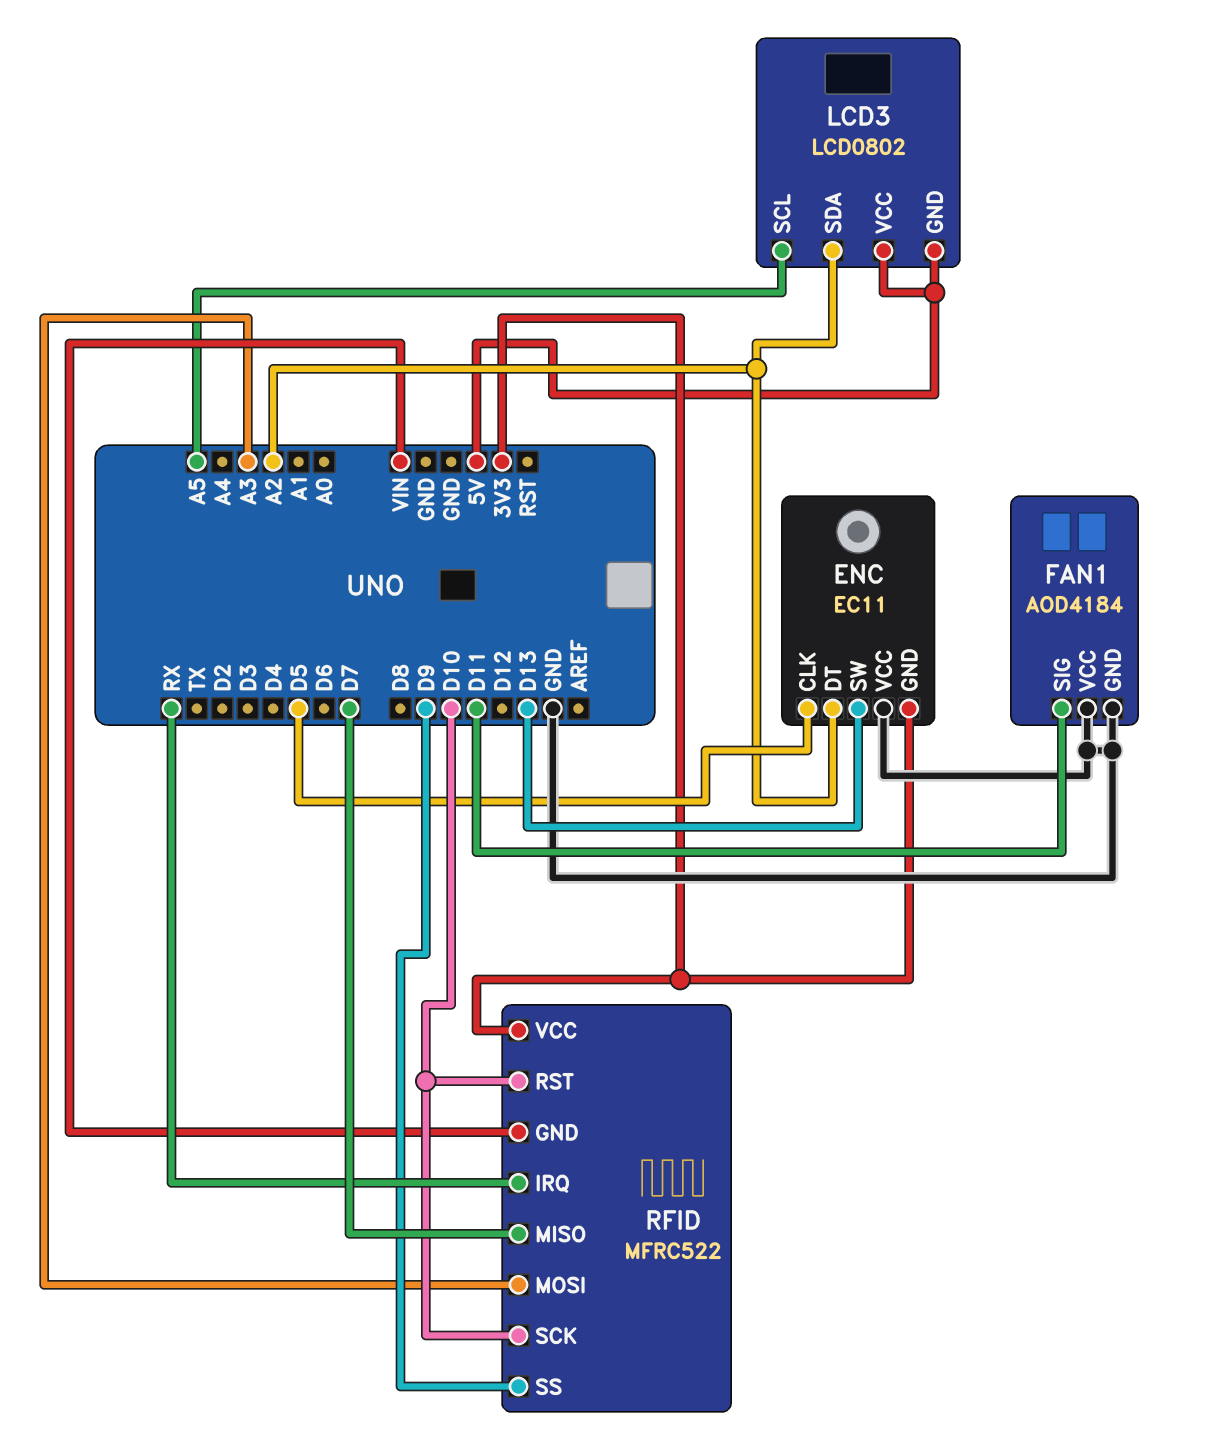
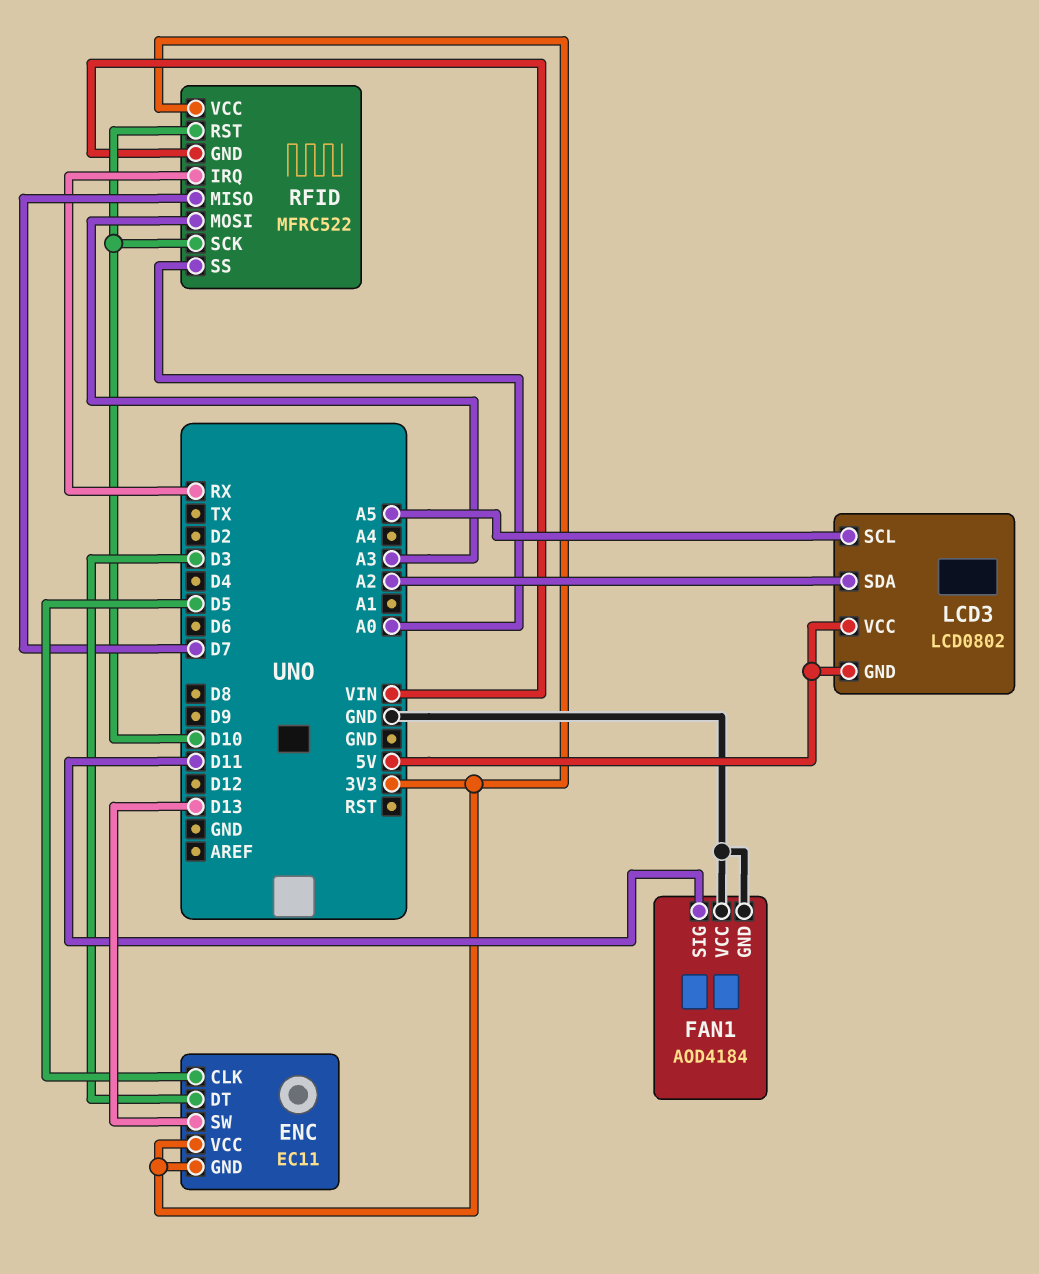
ENC pin DT: A2 -> D3
ENC pin VCC: GND -> 3V3
RFID pin SS: D9 -> A0

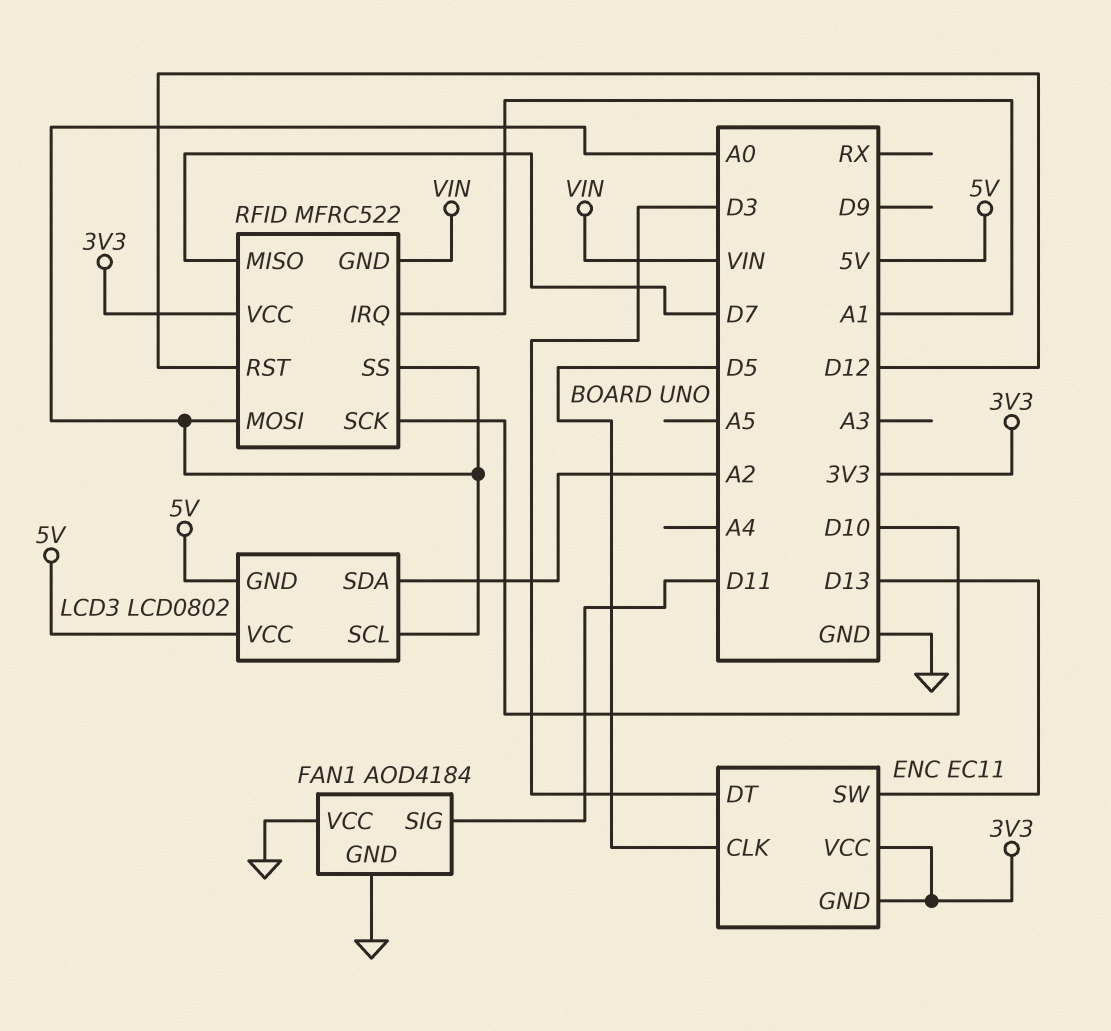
LCD3 pin SCL: A5 -> A0
RFID pin IRQ: RX -> A1
RFID pin MOSI: A3 -> A0
RFID pin RST: D10 -> D12

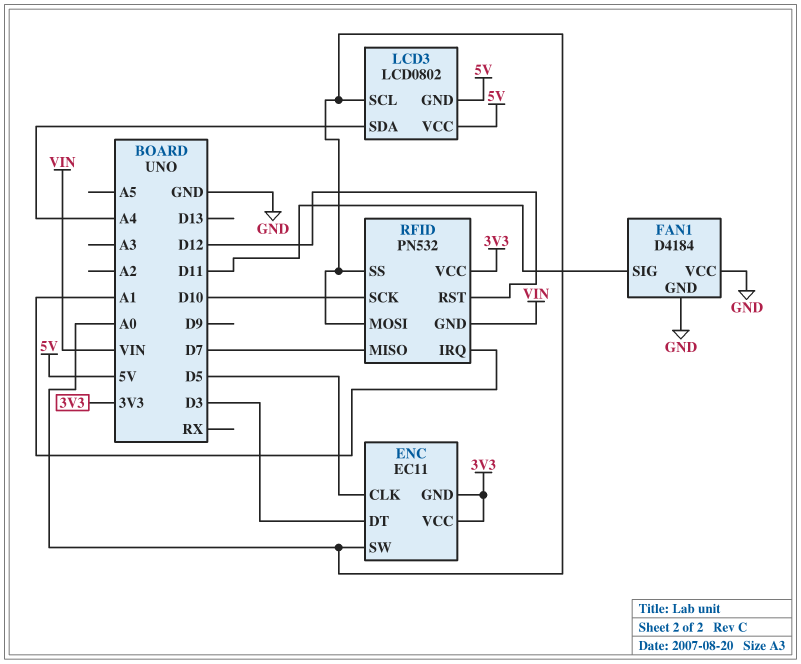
ENC pin SW: D13 -> A0
FAN1: AOD4184 -> D4184
LCD3 pin SDA: A2 -> A4
RFID: MFRC522 -> PN532

